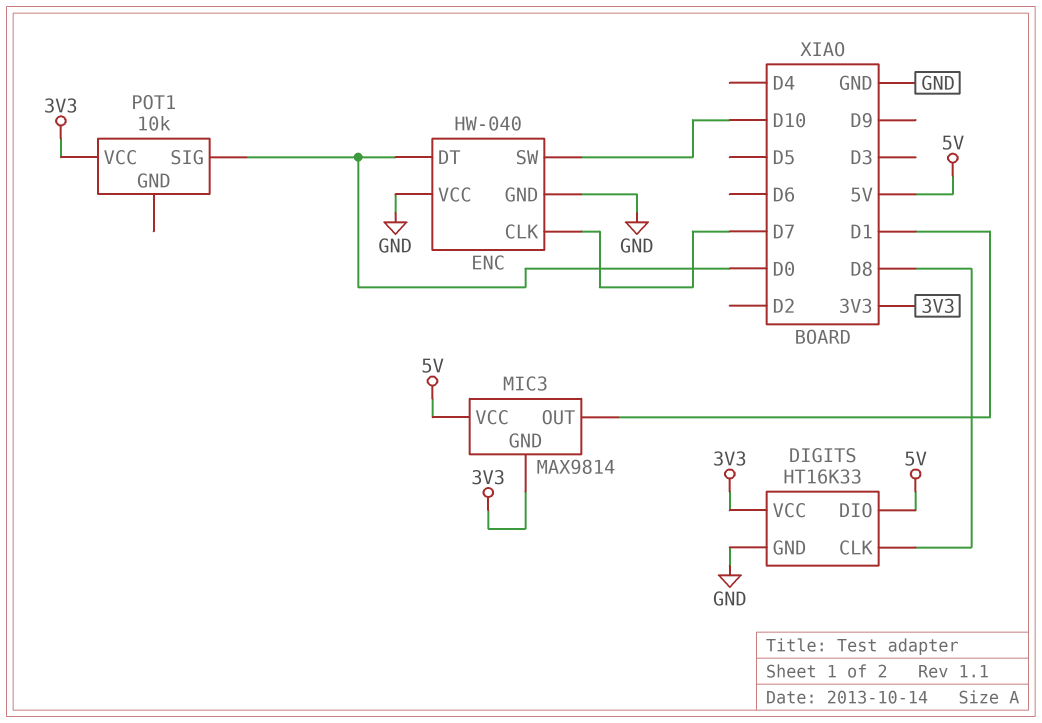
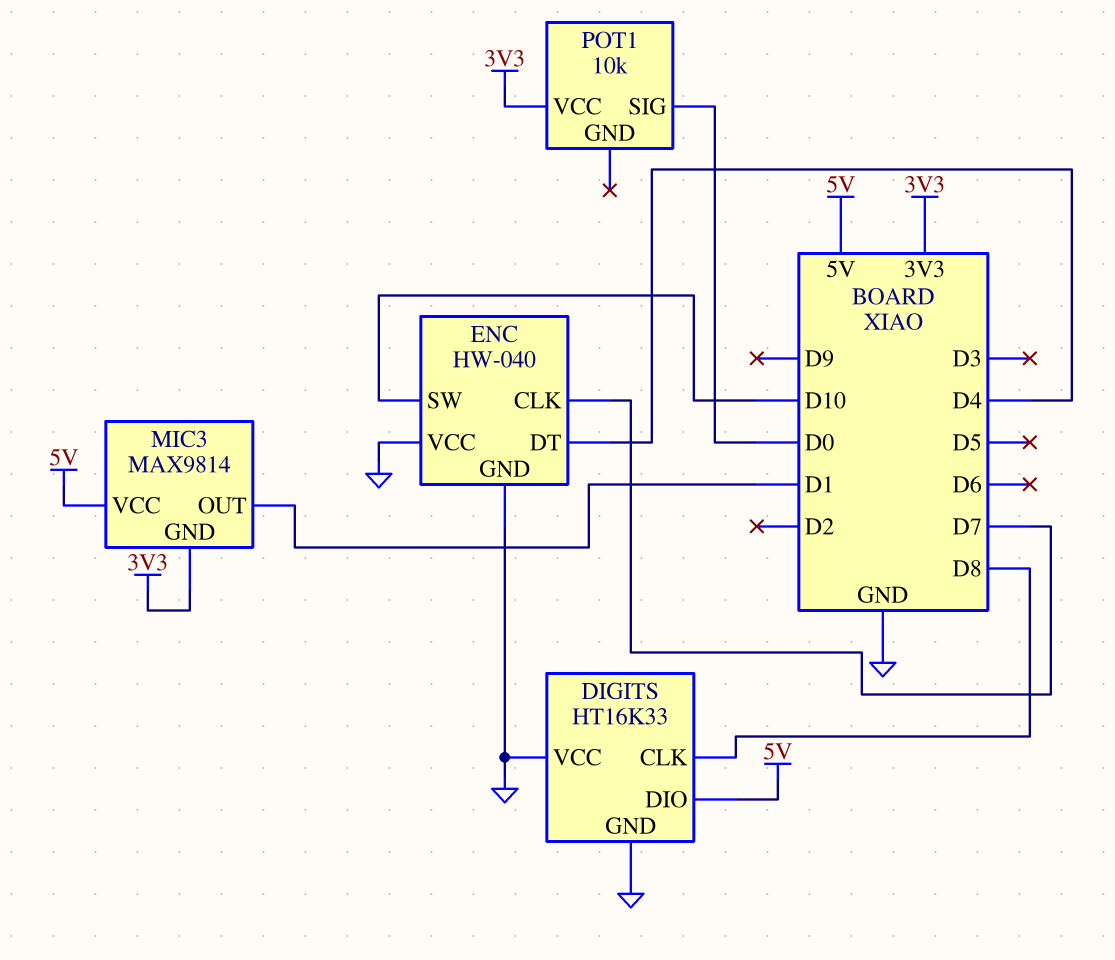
DIGITS pin VCC: 3V3 -> GND
ENC pin DT: D0 -> D4

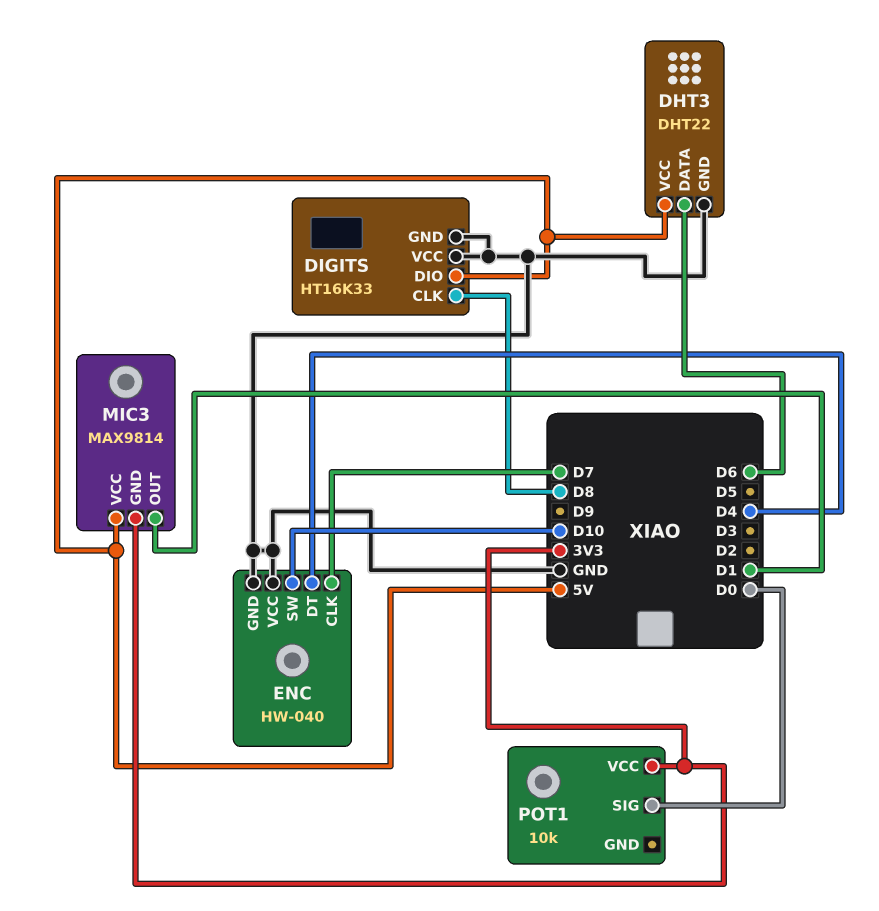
DHT3: none -> DHT22
DHT3 pin DATA: none -> D6
DHT3 pin GND: none -> GND
DHT3 pin VCC: none -> 5V

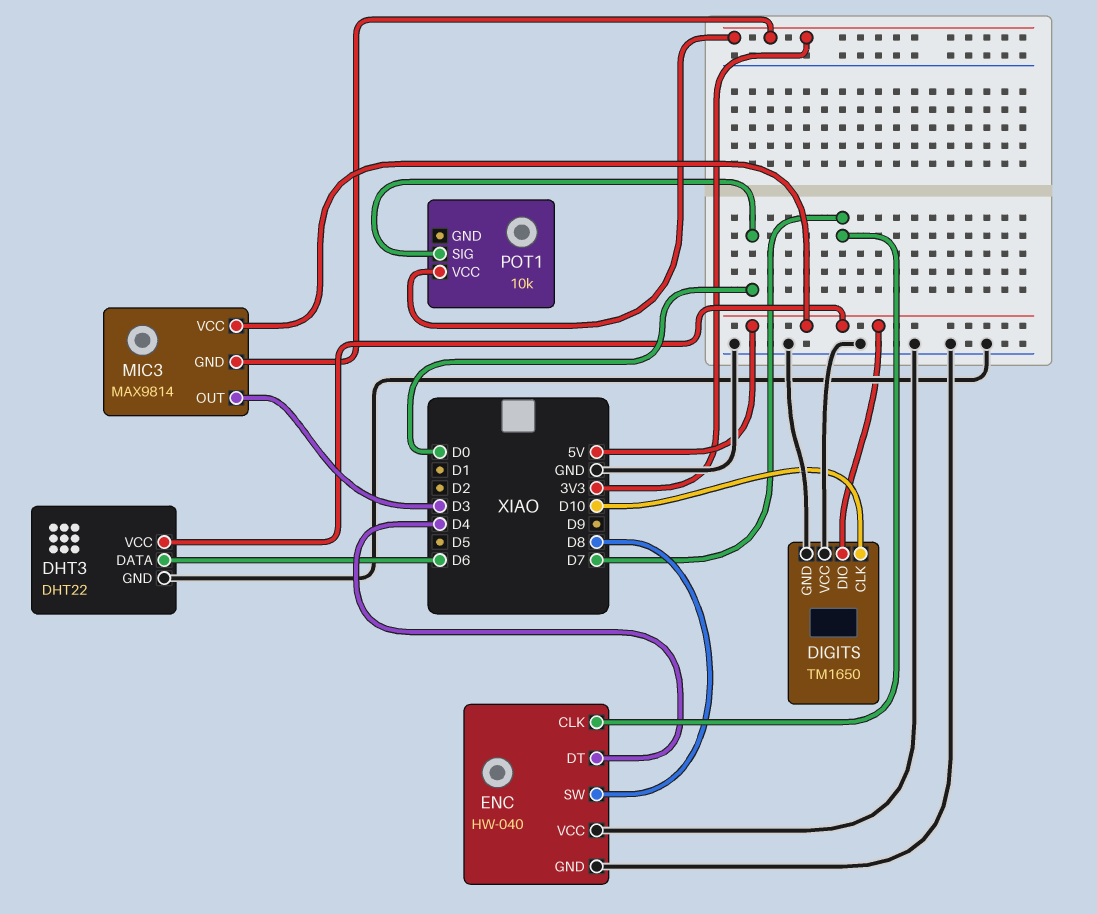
DIGITS: HT16K33 -> TM1650
DIGITS pin CLK: D8 -> D10
ENC pin SW: D10 -> D8
MIC3 pin OUT: D1 -> D3

